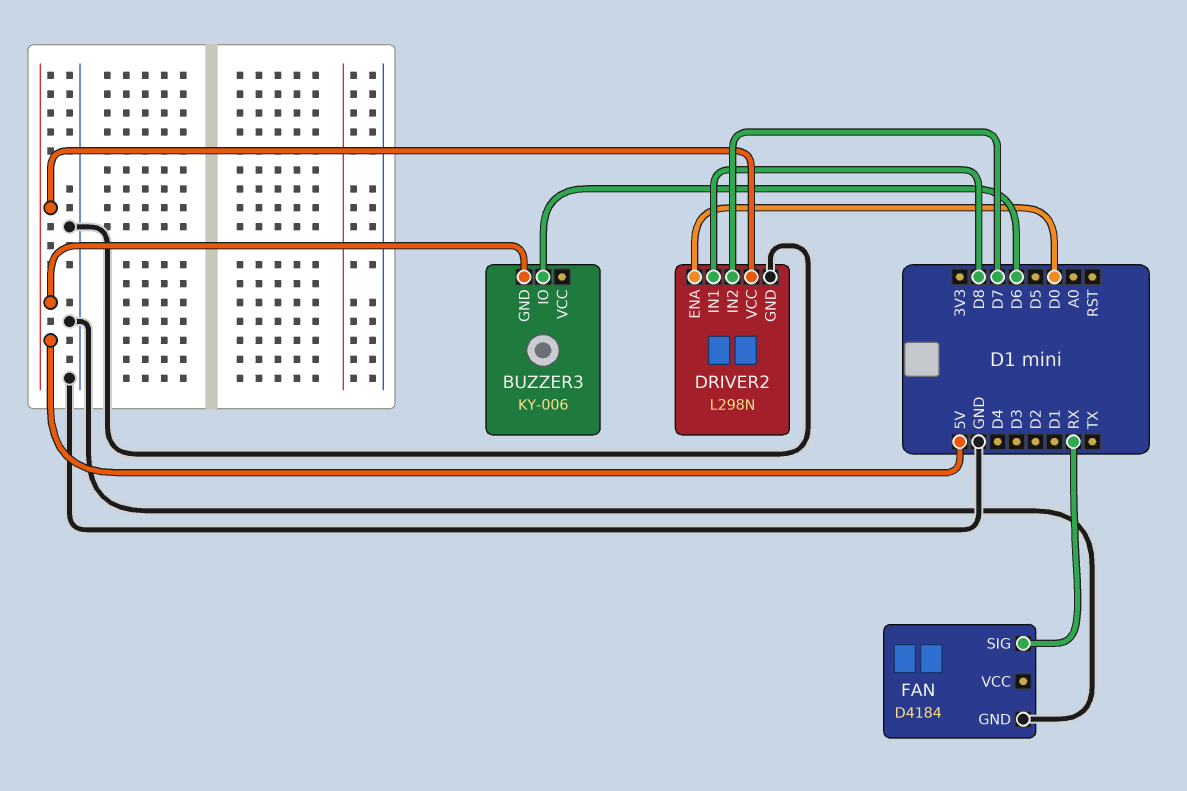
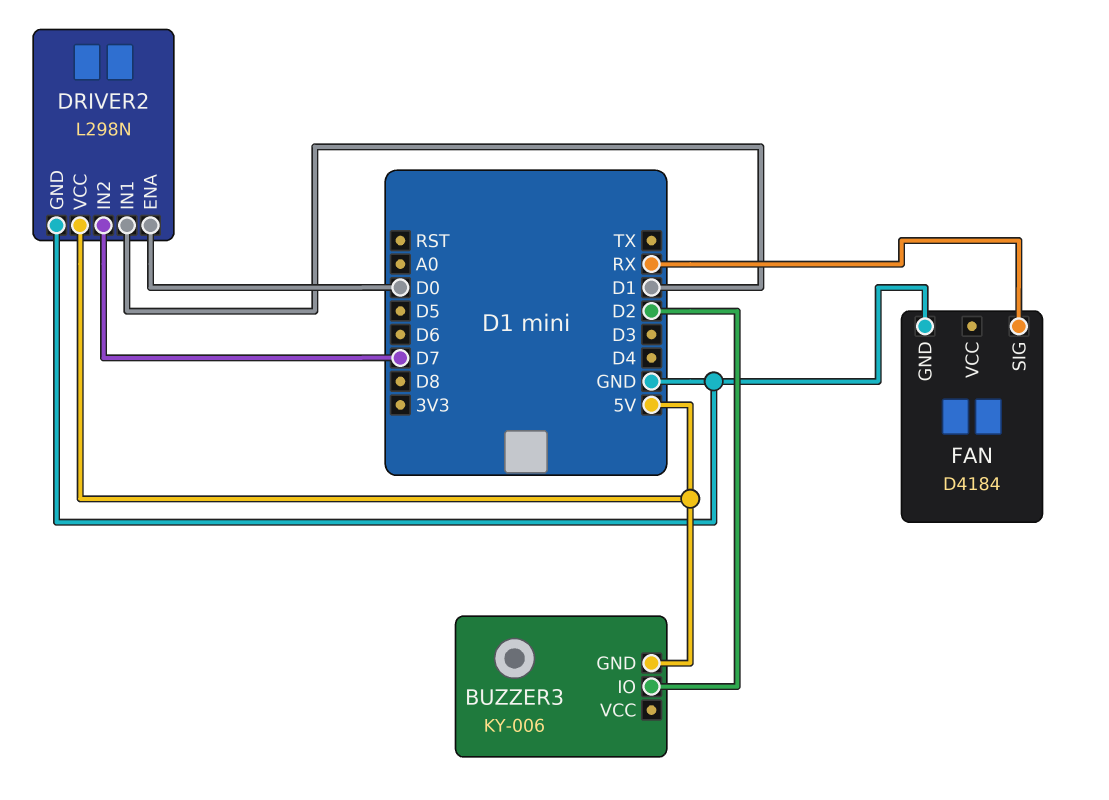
BUZZER3 pin IO: D6 -> D2
DRIVER2 pin IN1: D8 -> D1

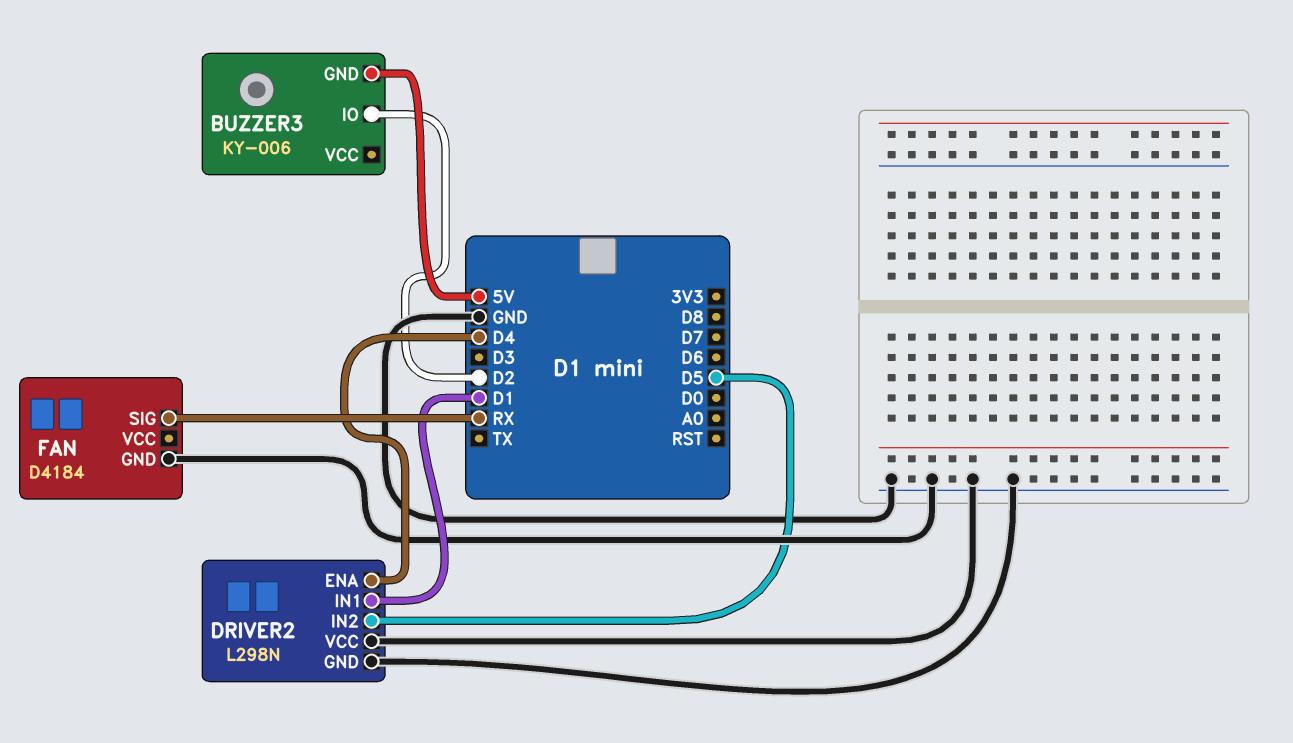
DRIVER2 pin ENA: D0 -> D4
DRIVER2 pin IN2: D7 -> D5
DRIVER2 pin VCC: 5V -> GND

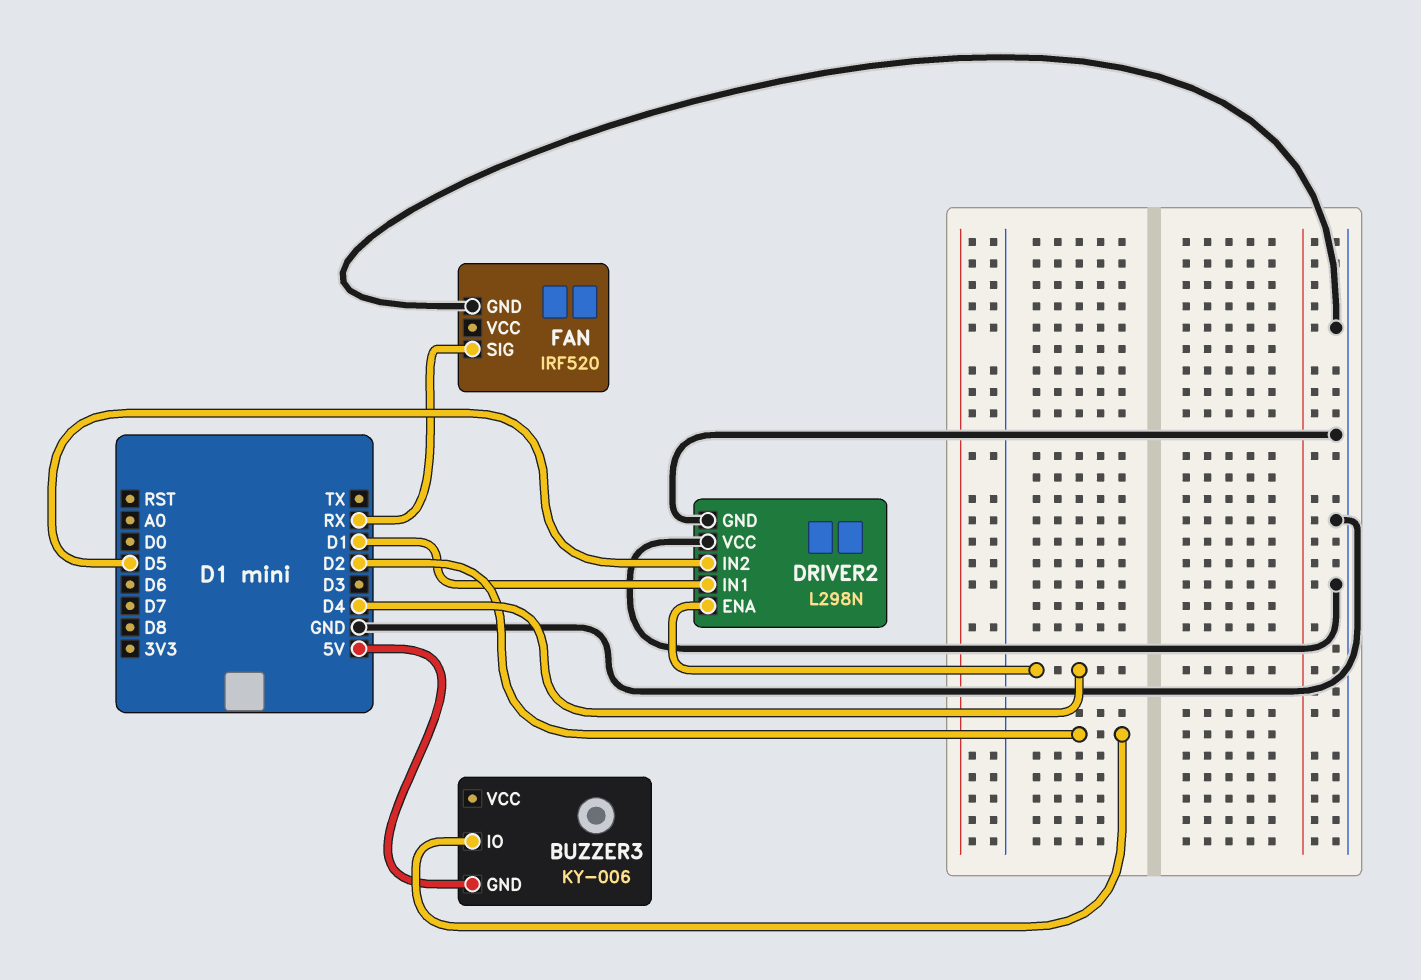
FAN: D4184 -> IRF520

